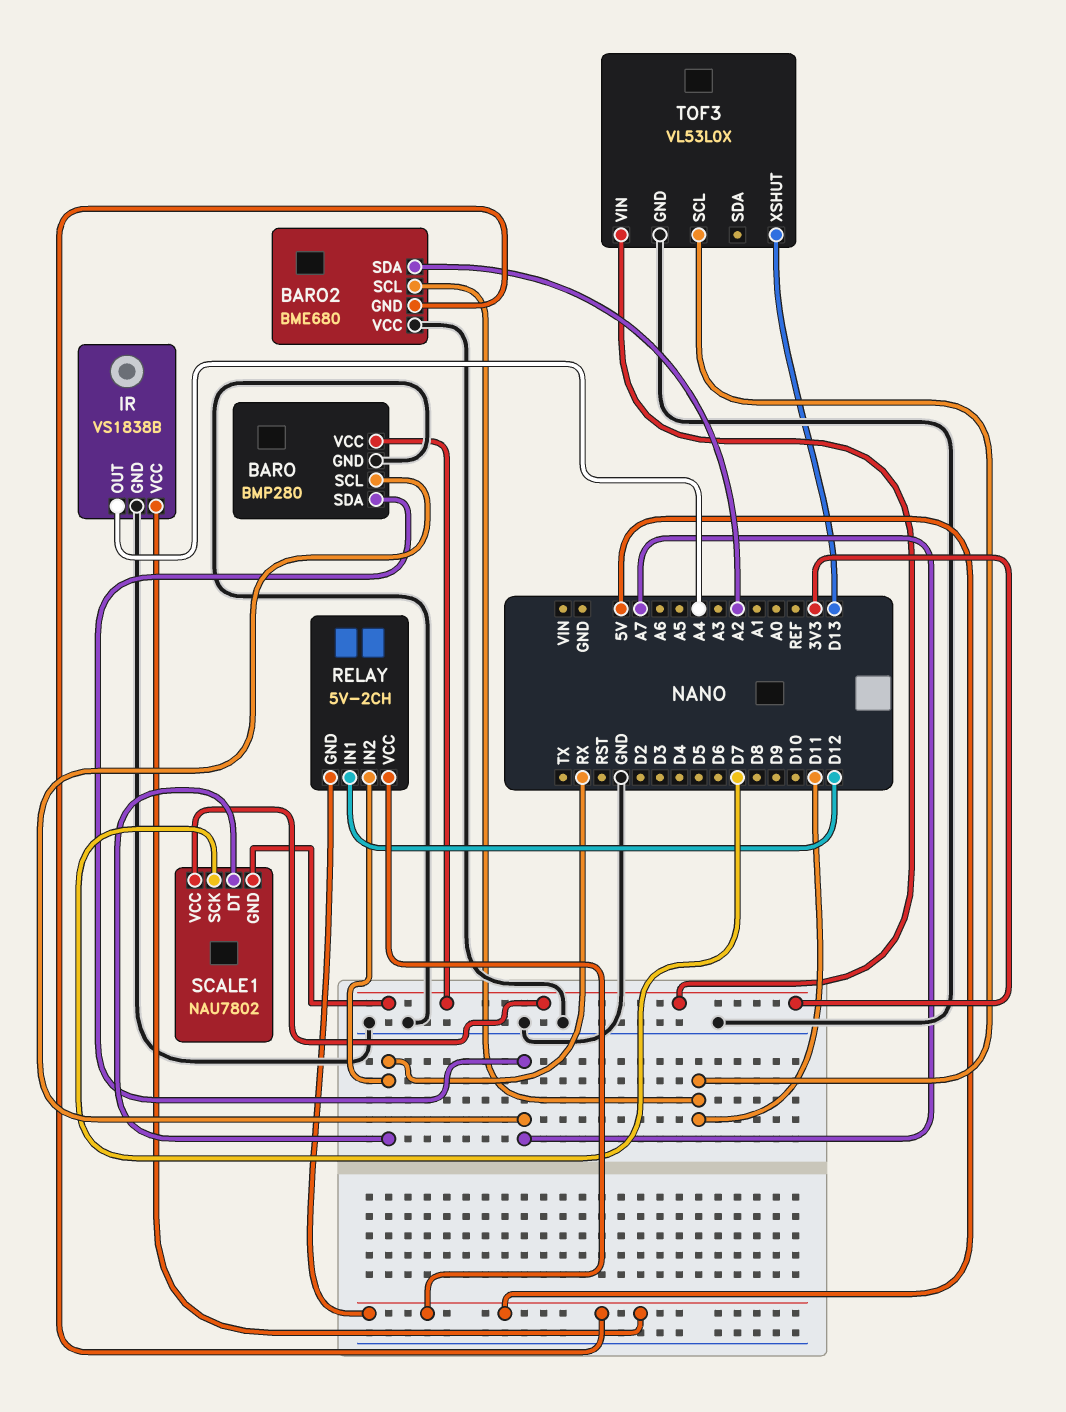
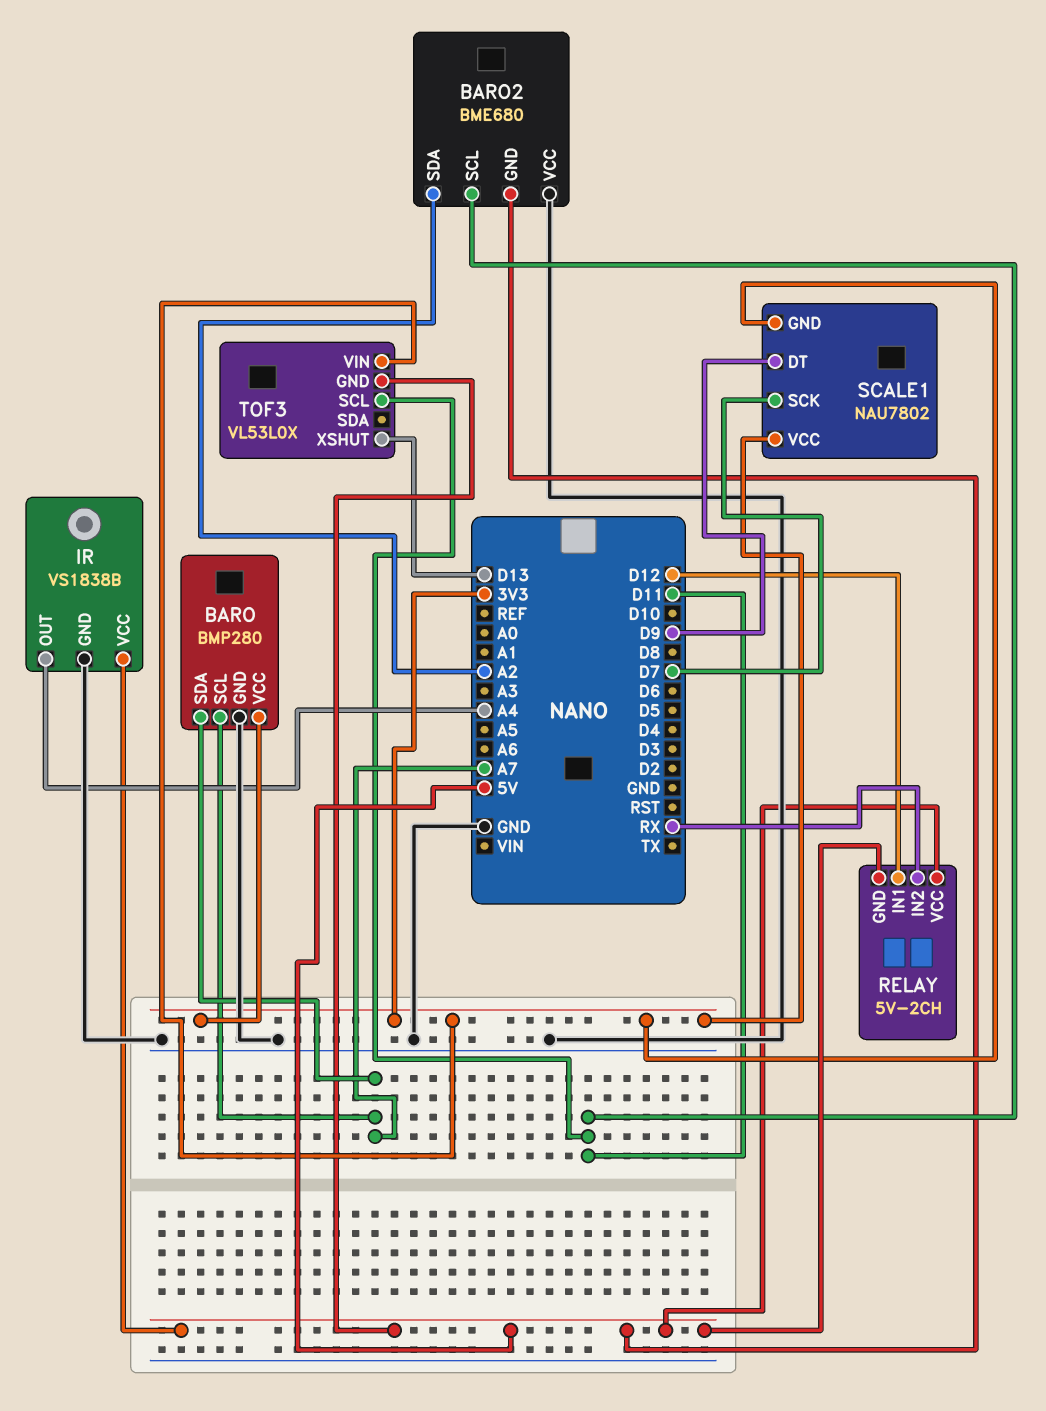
SCALE1 pin DT: RX -> D9
TOF3 pin GND: GND -> 5V

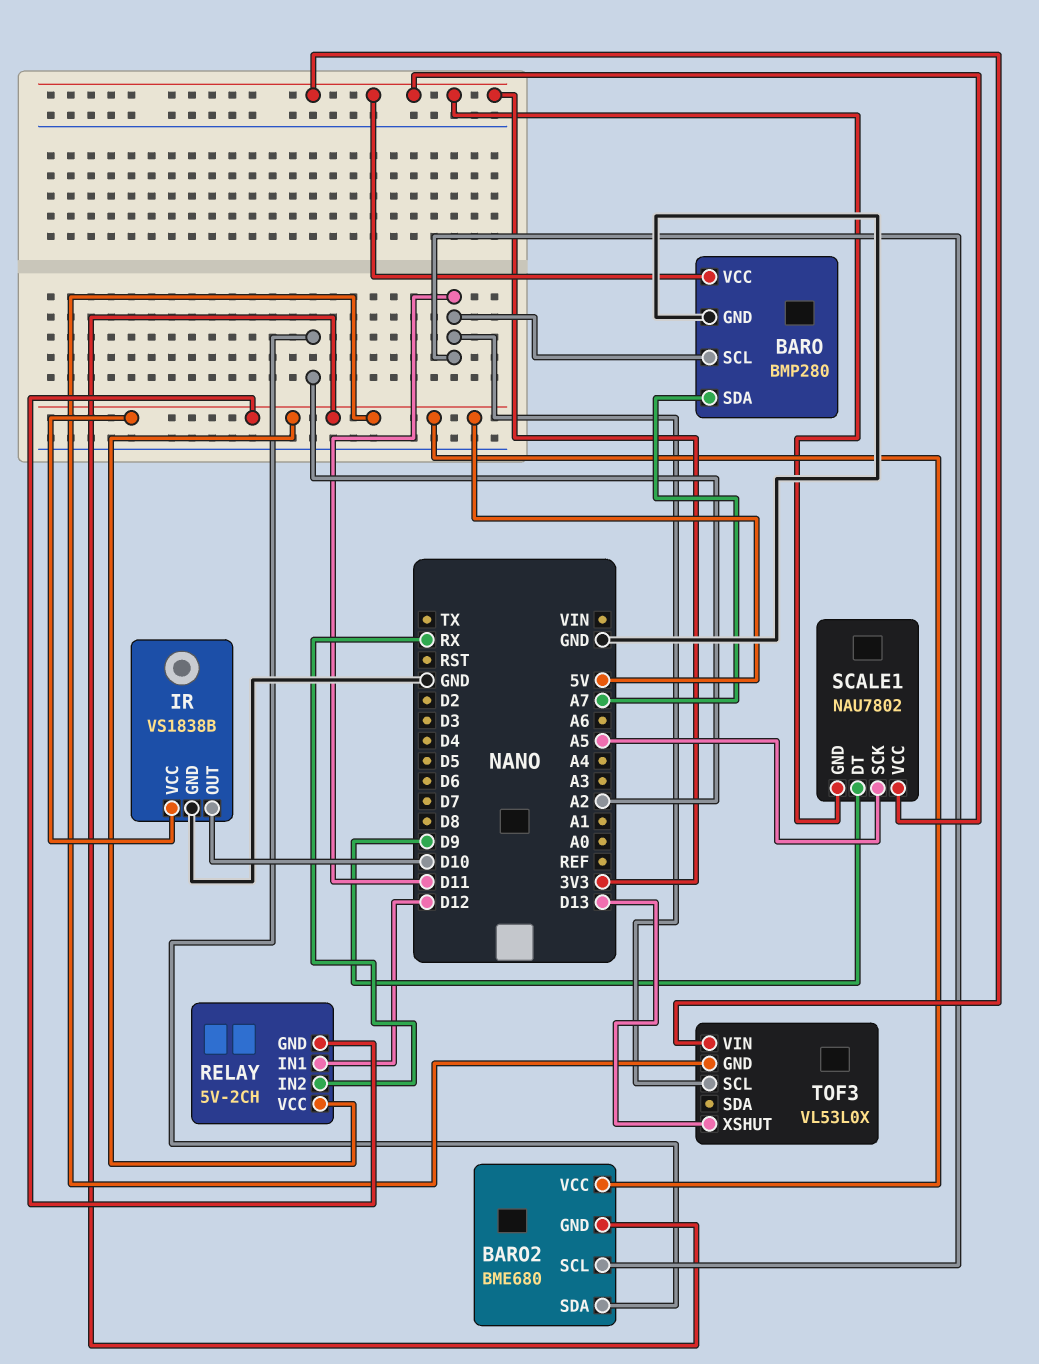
BARO pin SCL: A7 -> D11
BARO2 pin VCC: GND -> 5V
IR pin OUT: A4 -> D10
SCALE1 pin SCK: D7 -> A5

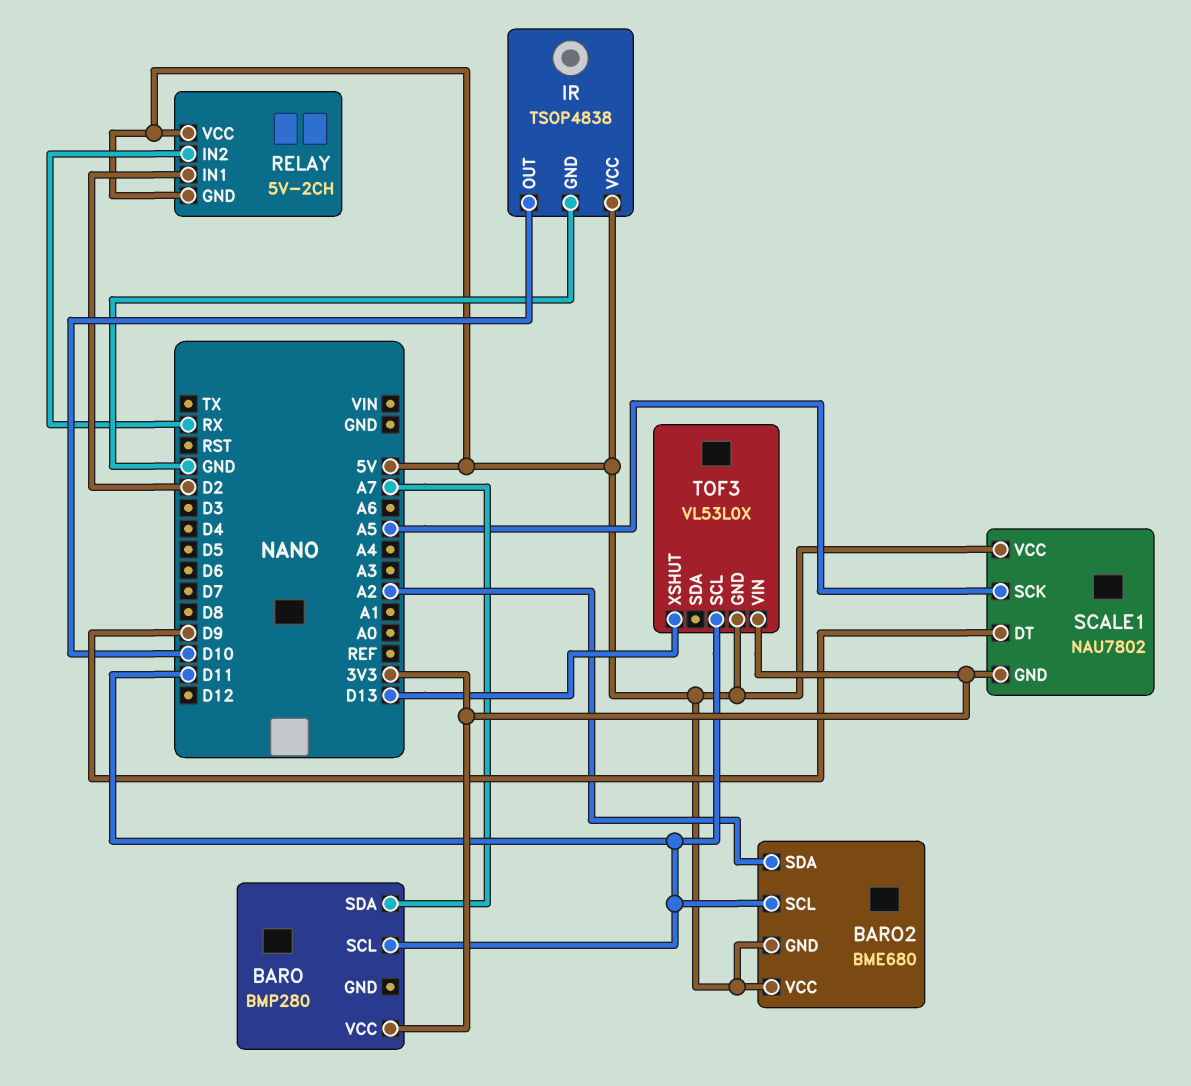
BARO pin GND: GND -> none
IR: VS1838B -> TSOP4838
RELAY pin IN1: D12 -> D2
SCALE1 pin VCC: 3V3 -> 5V

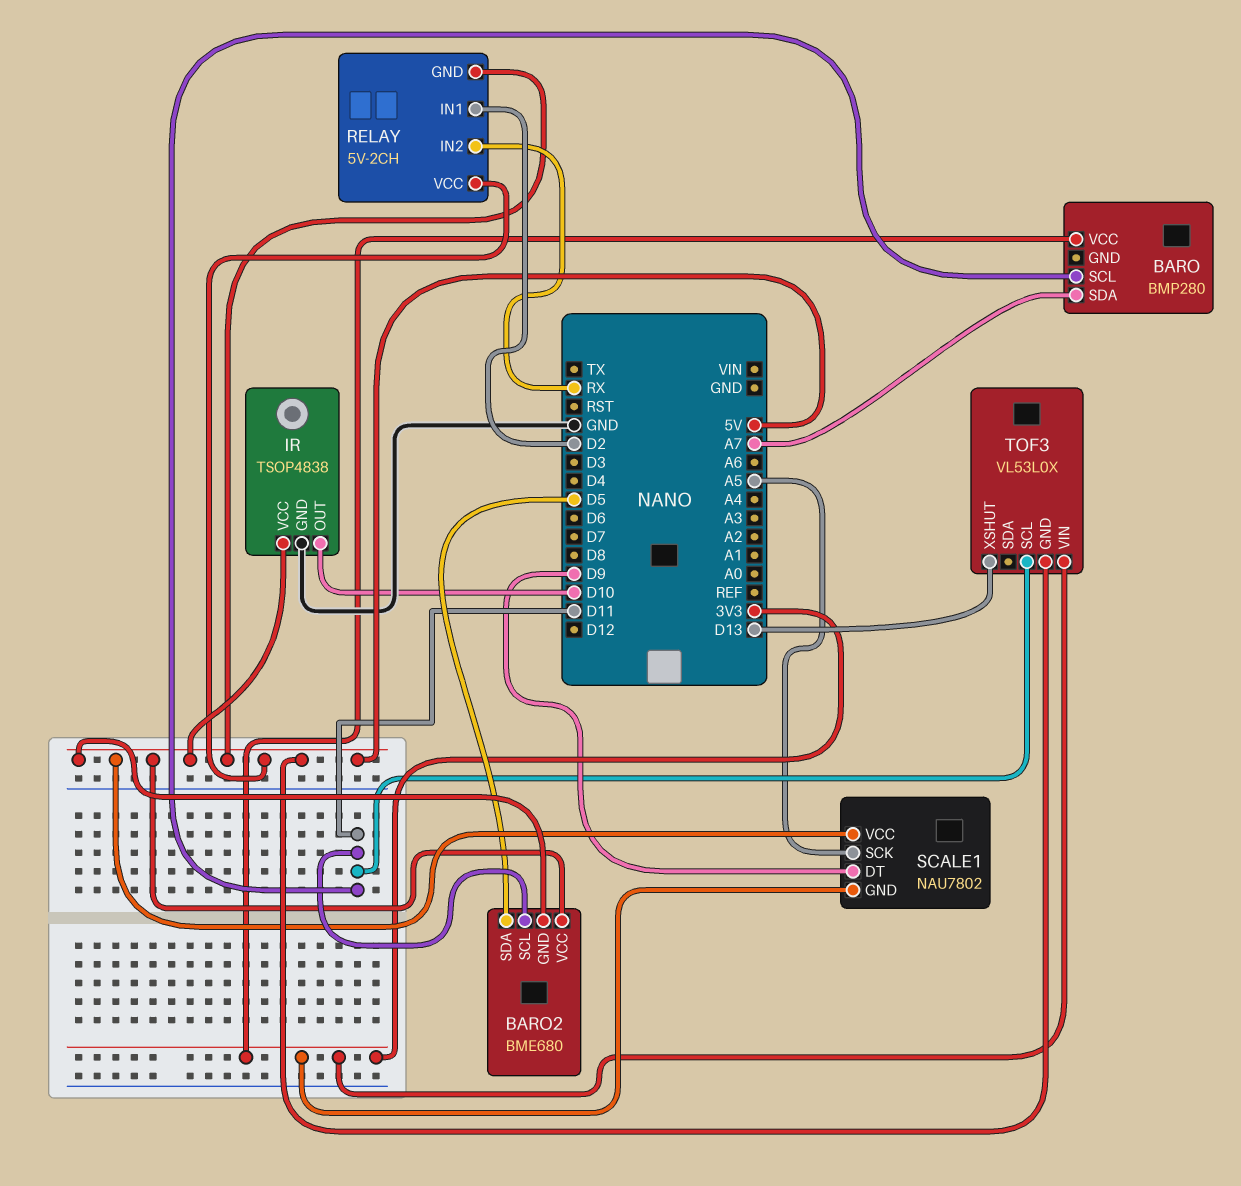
BARO2 pin SDA: A2 -> D5

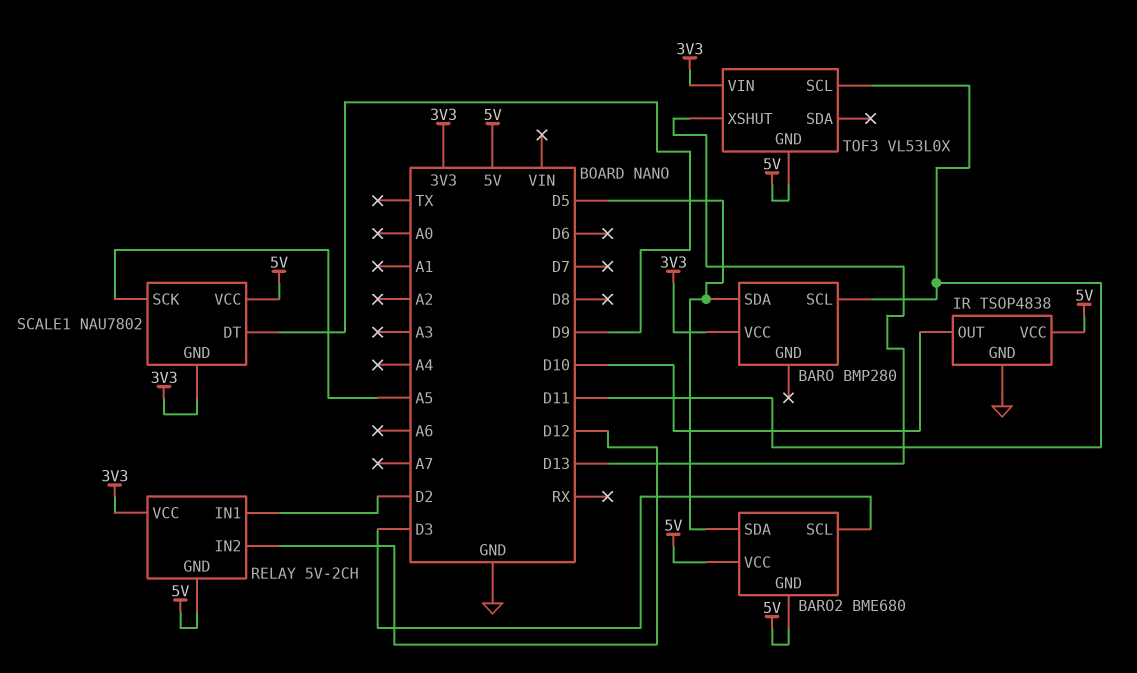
BARO pin SDA: A7 -> D5
BARO2 pin SCL: D11 -> D3
RELAY pin IN2: RX -> D12
RELAY pin VCC: 5V -> 3V3

